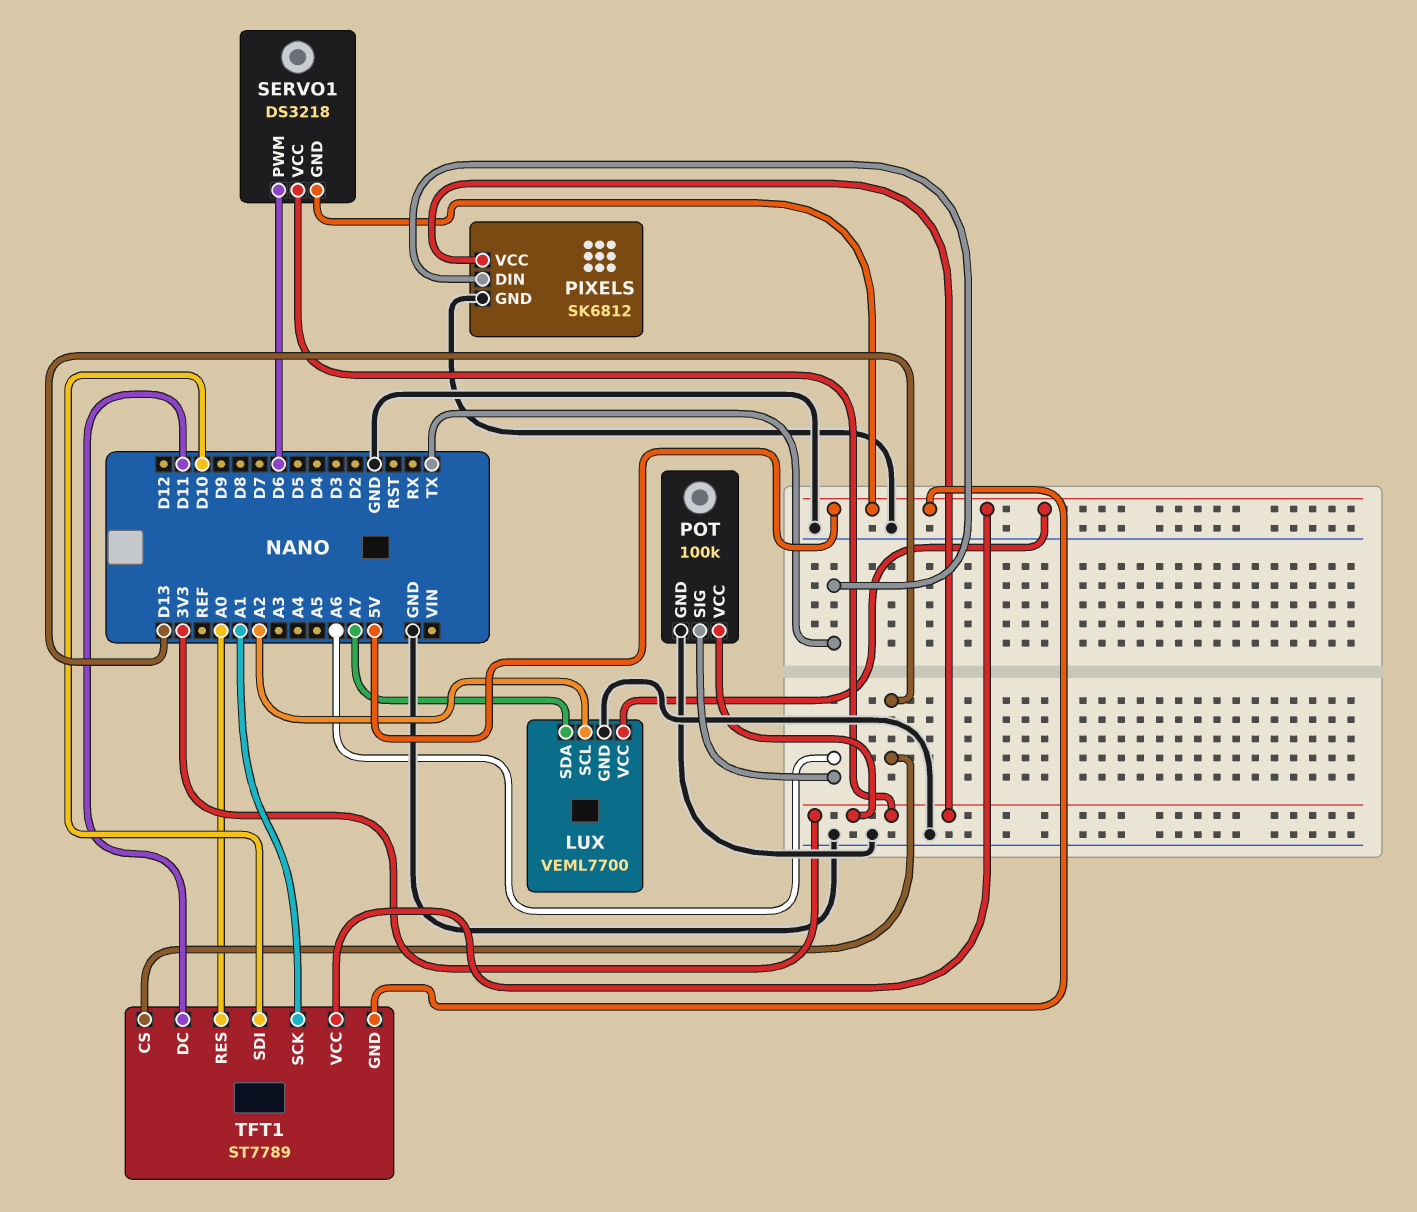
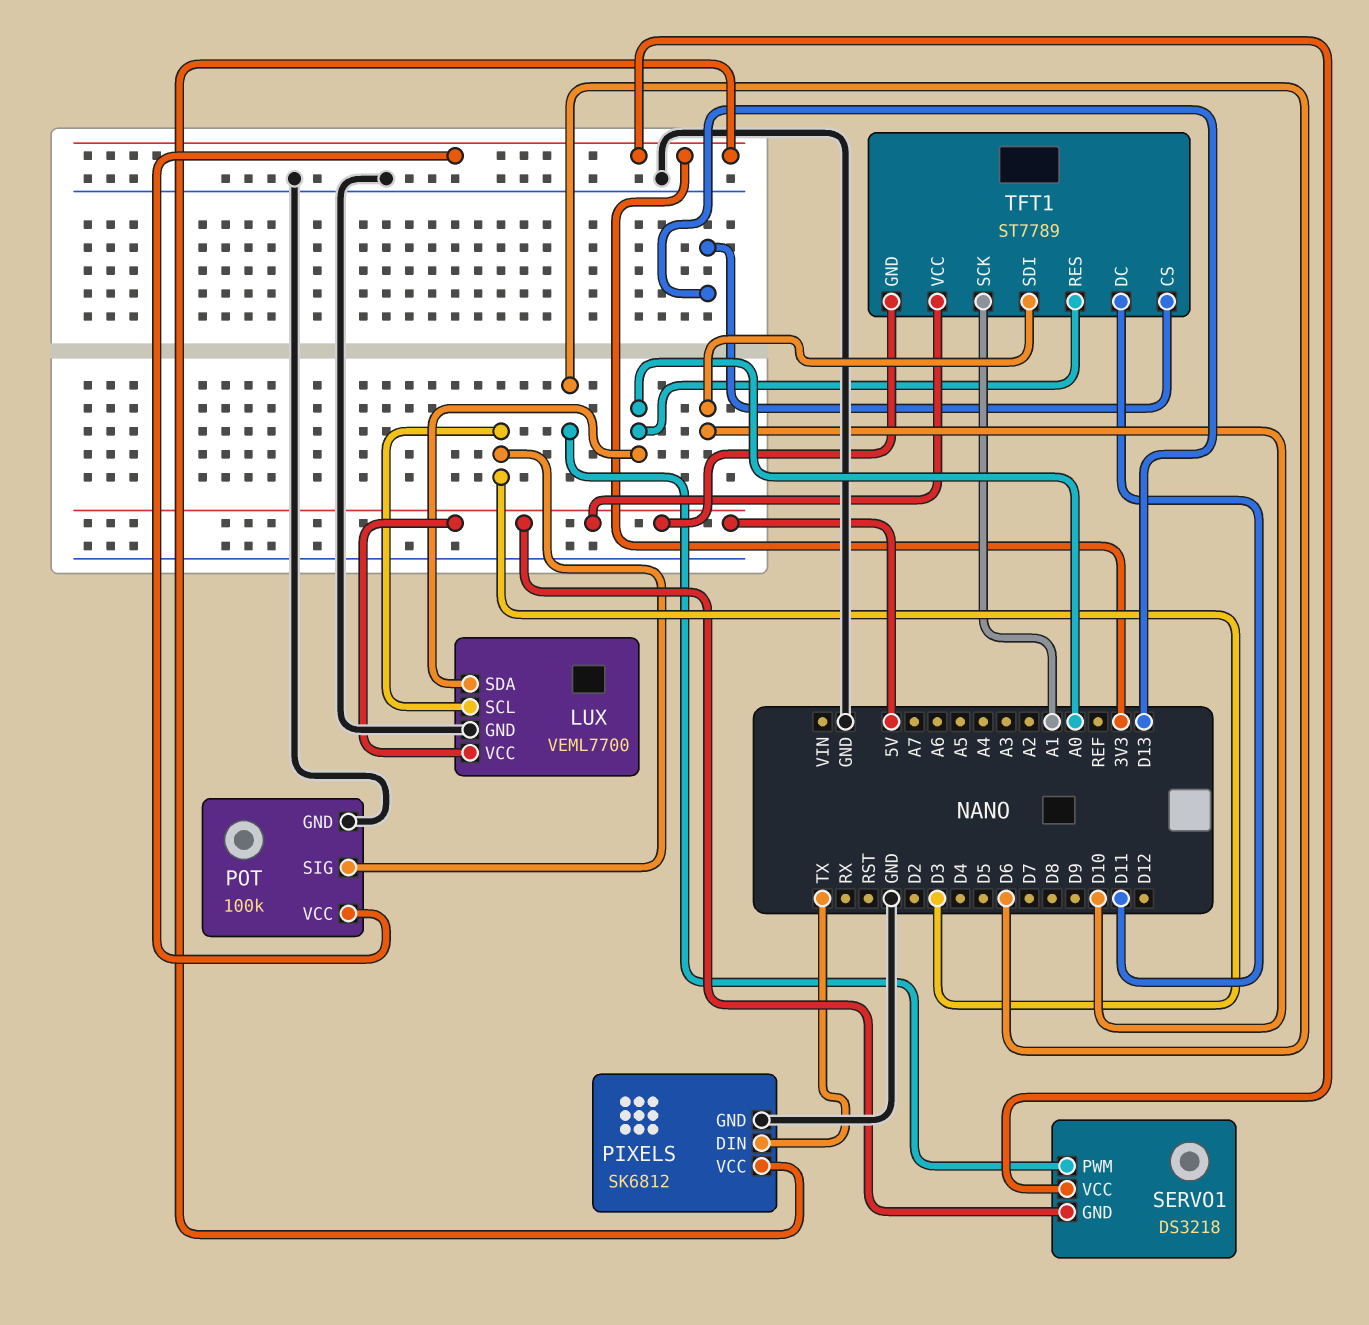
LUX pin SCL: A2 -> D3
LUX pin SDA: A7 -> A0
POT pin SIG: A6 -> D3

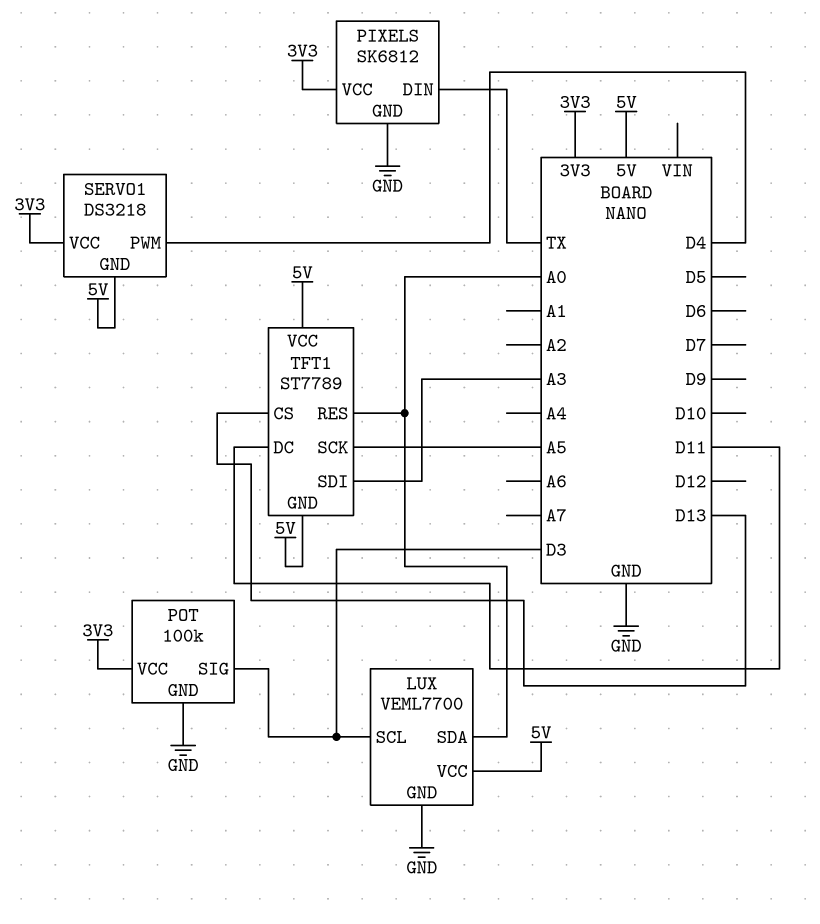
SERVO1 pin PWM: D6 -> D4
TFT1 pin SCK: A1 -> A5
TFT1 pin SDI: D10 -> A3

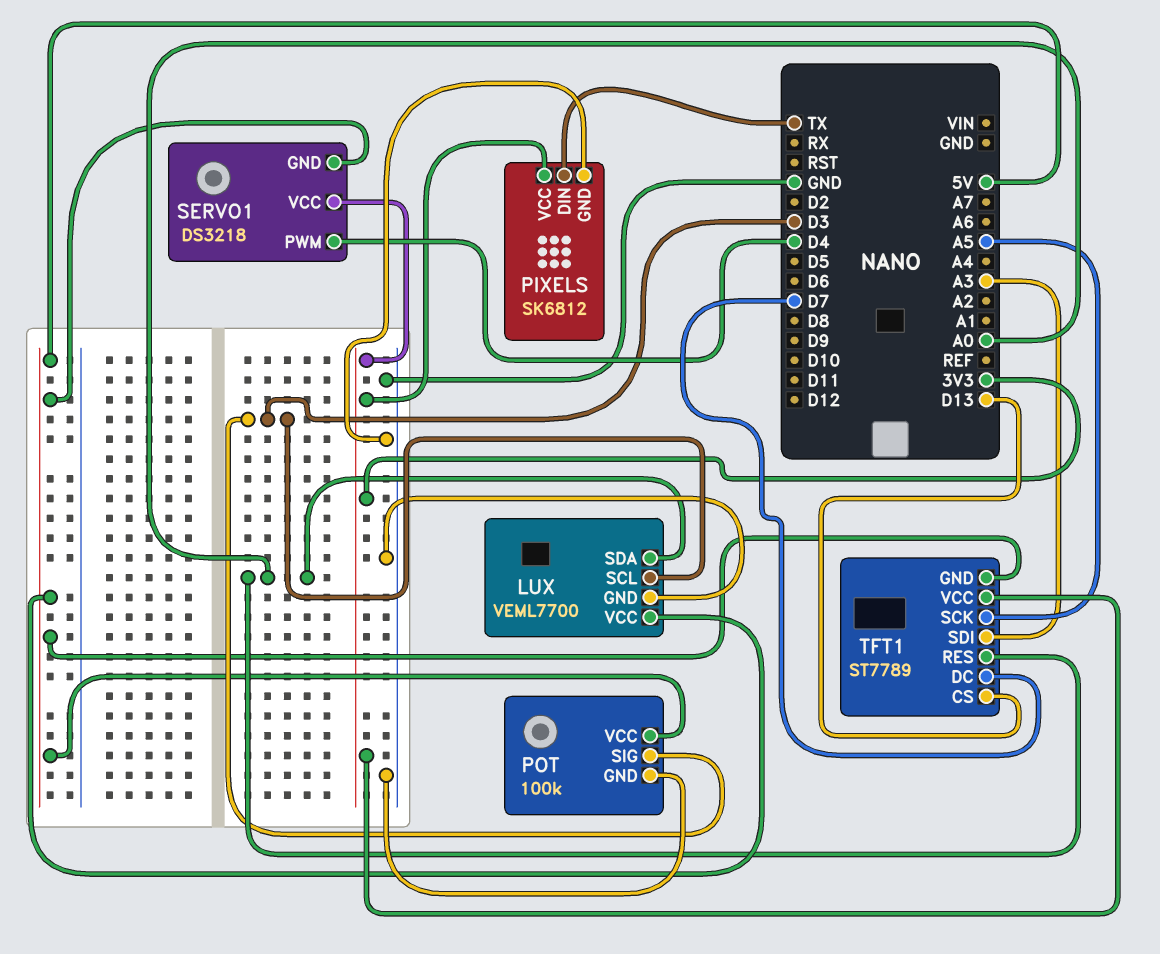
POT pin VCC: 3V3 -> 5V
TFT1 pin DC: D11 -> D7
TFT1 pin VCC: 5V -> 3V3

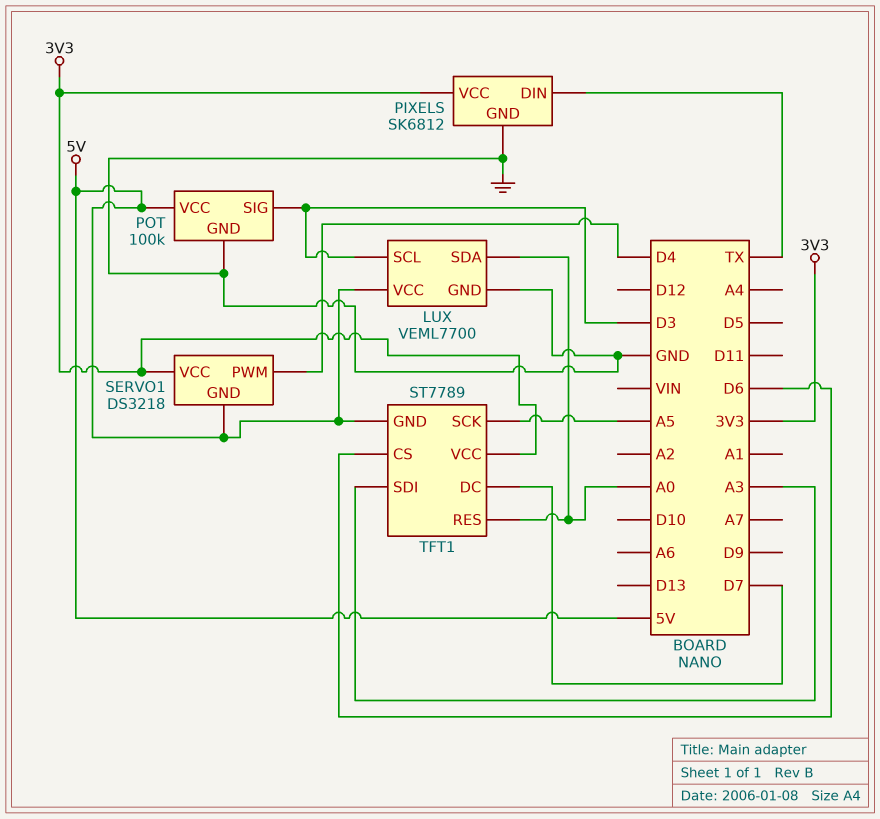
TFT1 pin CS: D13 -> D6

